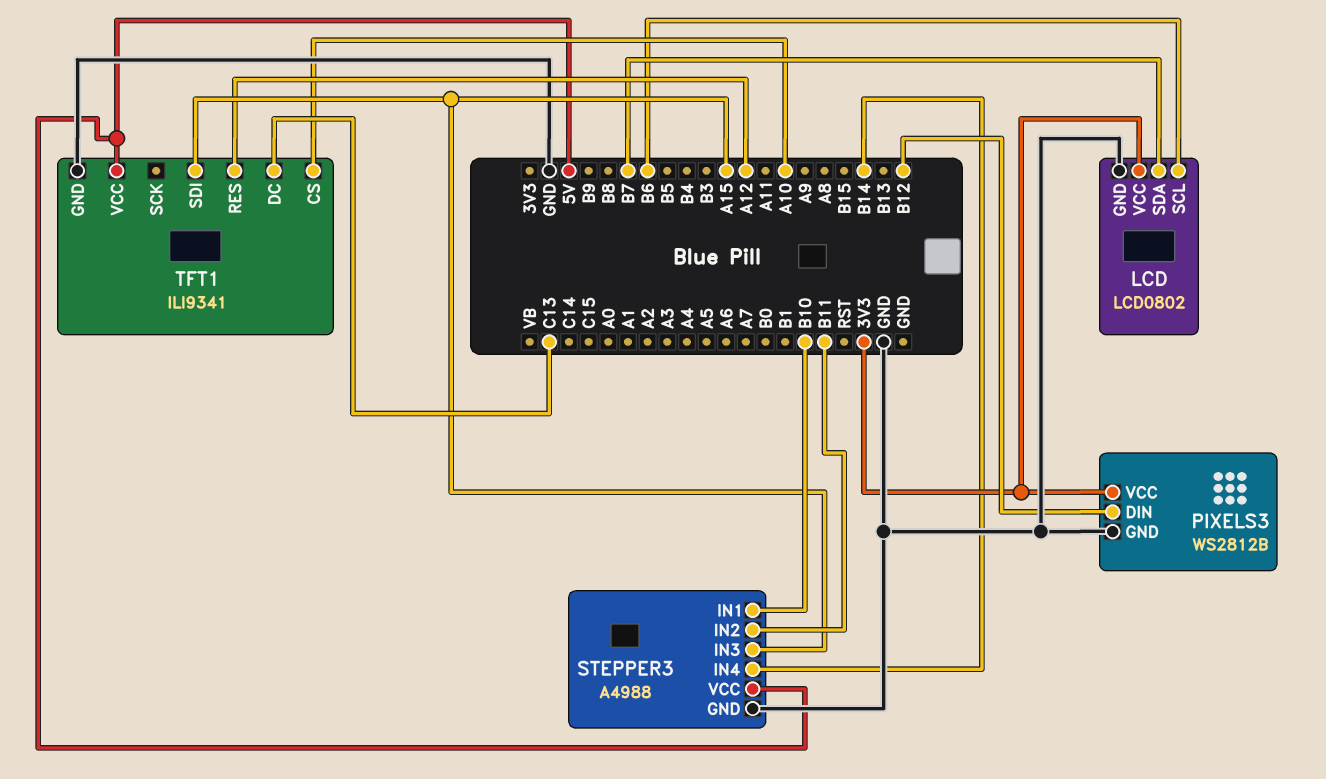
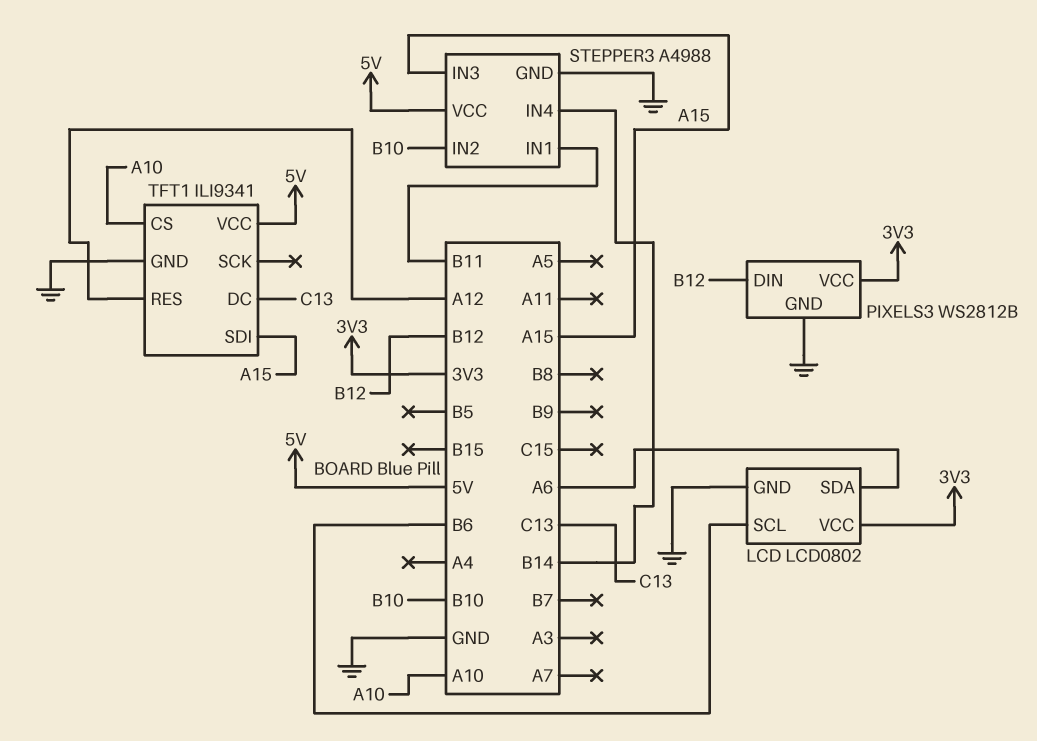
LCD pin SDA: B7 -> A6
STEPPER3 pin IN1: B10 -> B11
STEPPER3 pin IN2: B11 -> B10

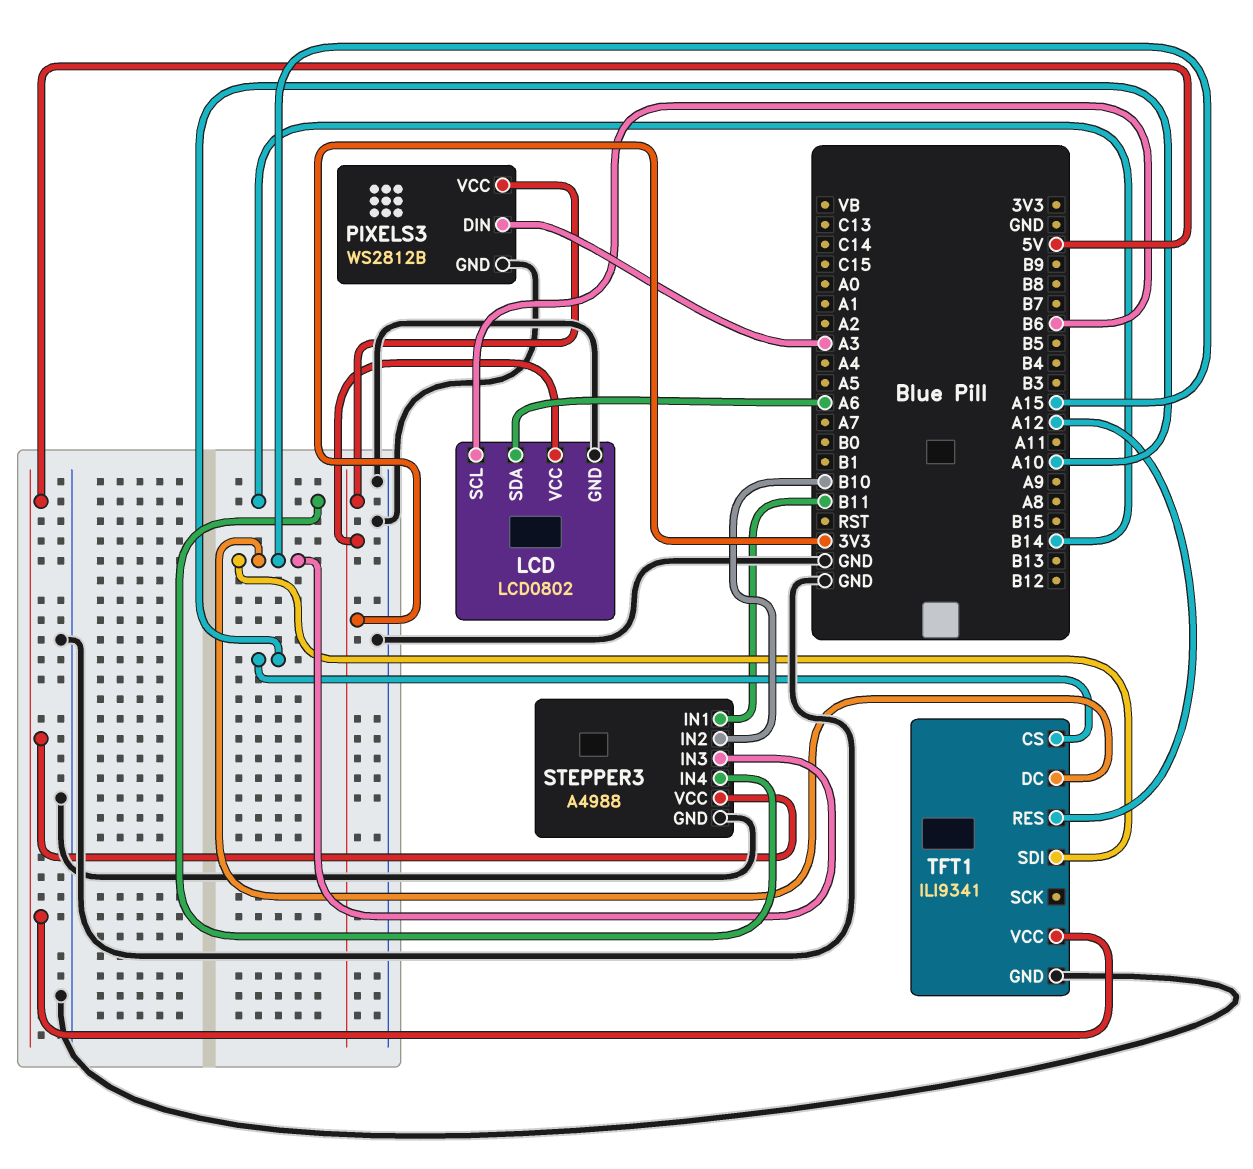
PIXELS3 pin DIN: B12 -> A3
TFT1 pin DC: C13 -> A15

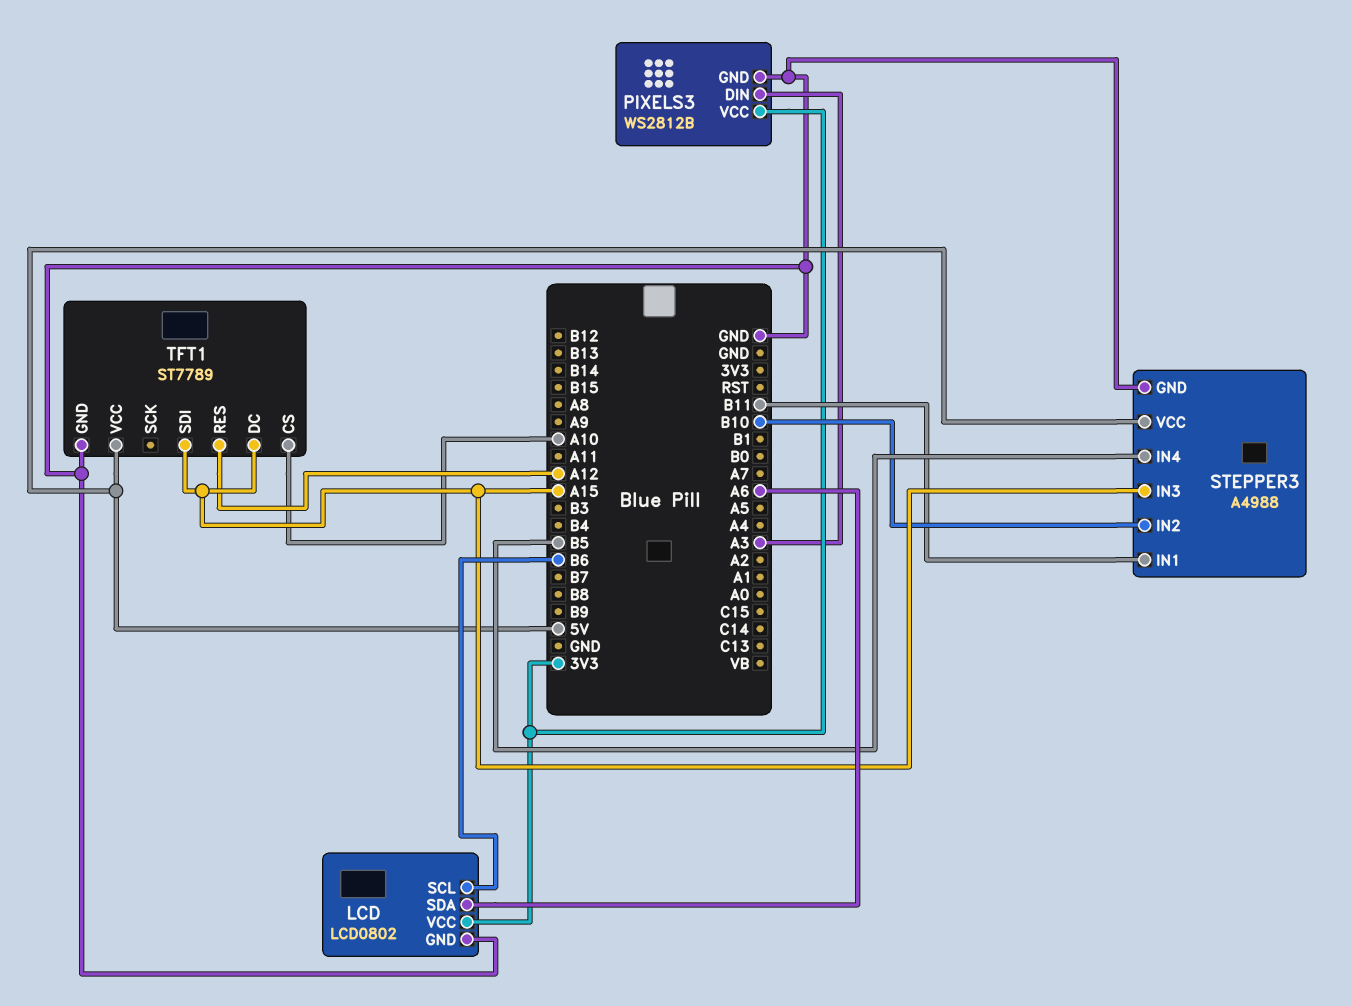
STEPPER3 pin IN4: B14 -> B5
TFT1: ILI9341 -> ST7789

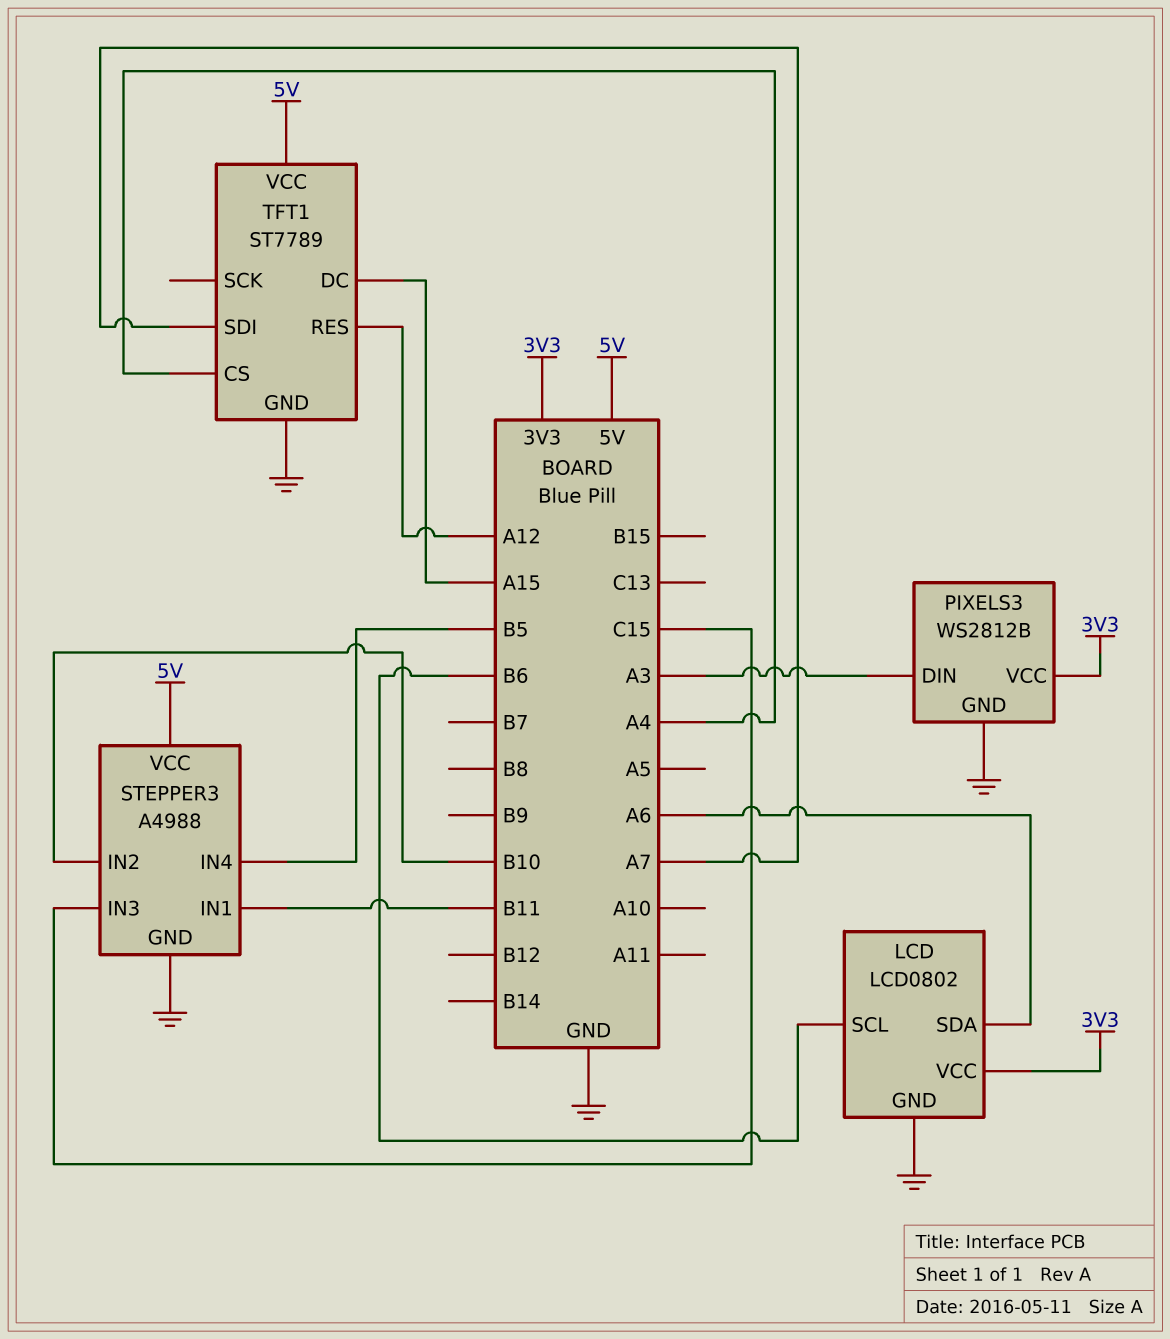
STEPPER3 pin IN3: A15 -> C15
TFT1 pin CS: A10 -> A4
TFT1 pin SDI: A15 -> A7

